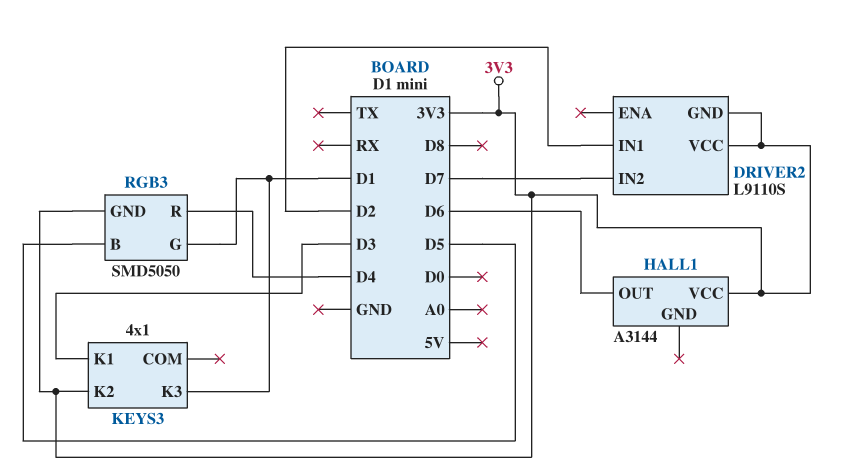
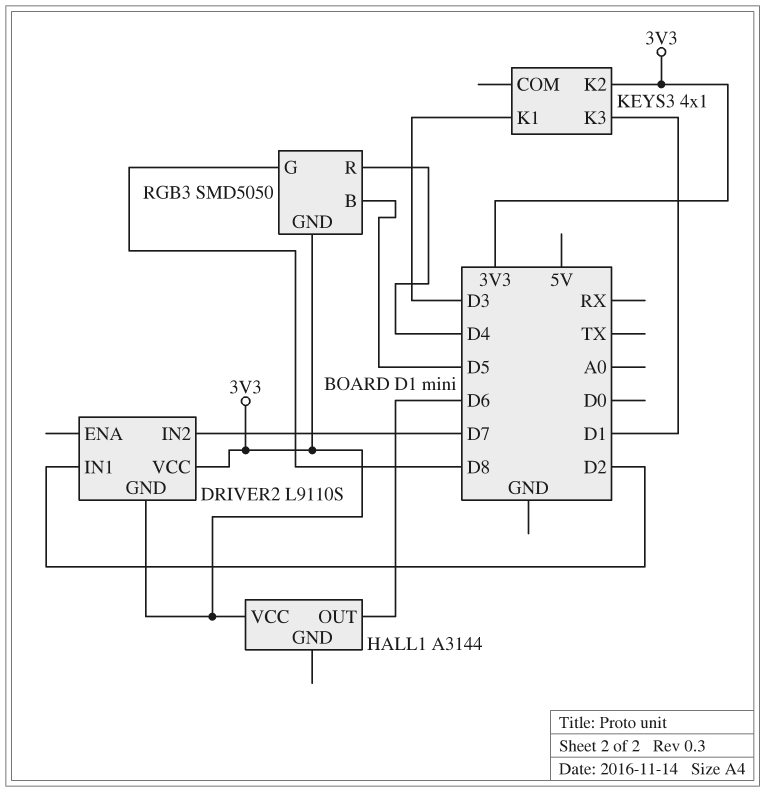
RGB3 pin G: D1 -> D8

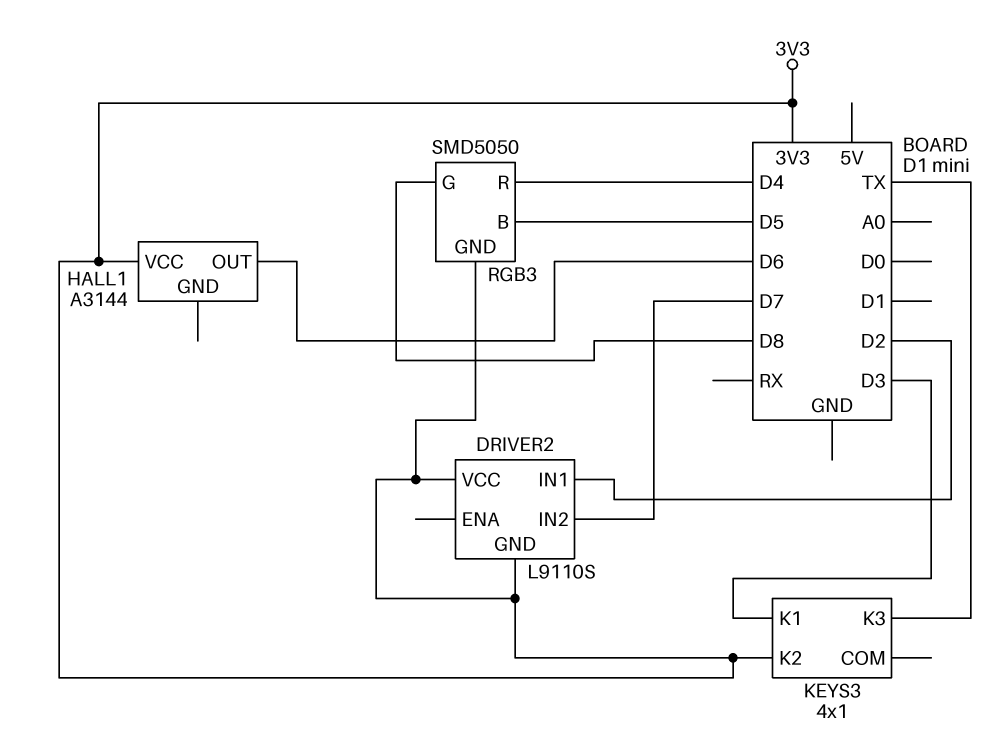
KEYS3 pin K3: D1 -> TX

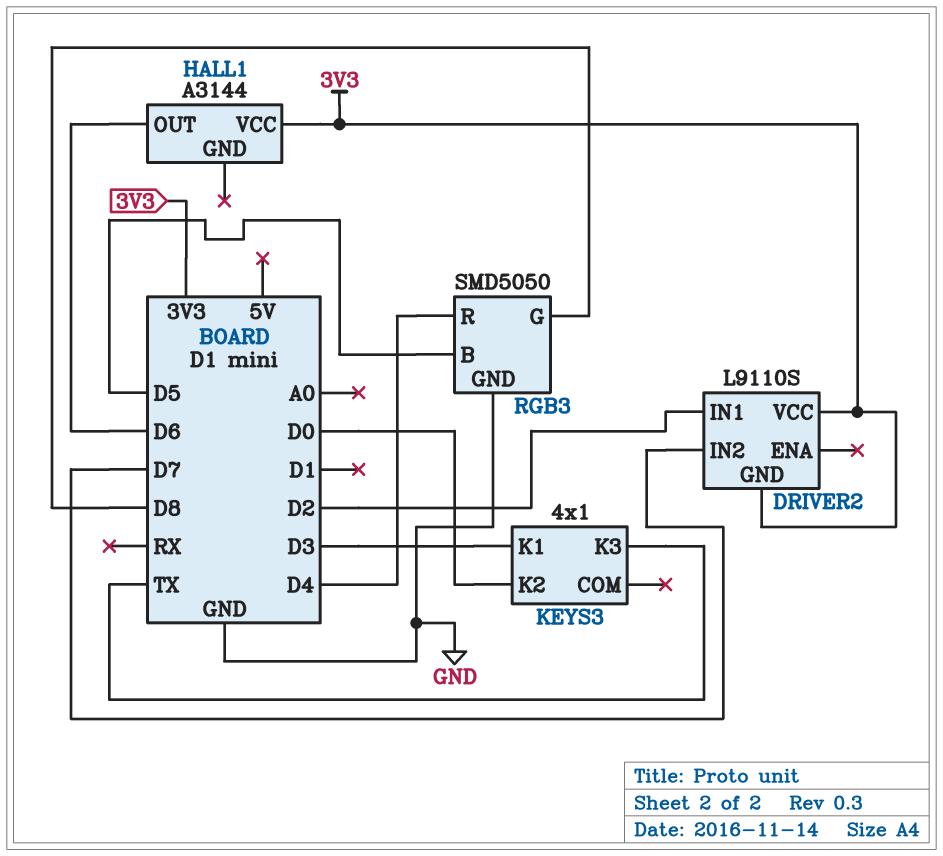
KEYS3 pin K2: 3V3 -> D0
RGB3 pin GND: 3V3 -> GND

